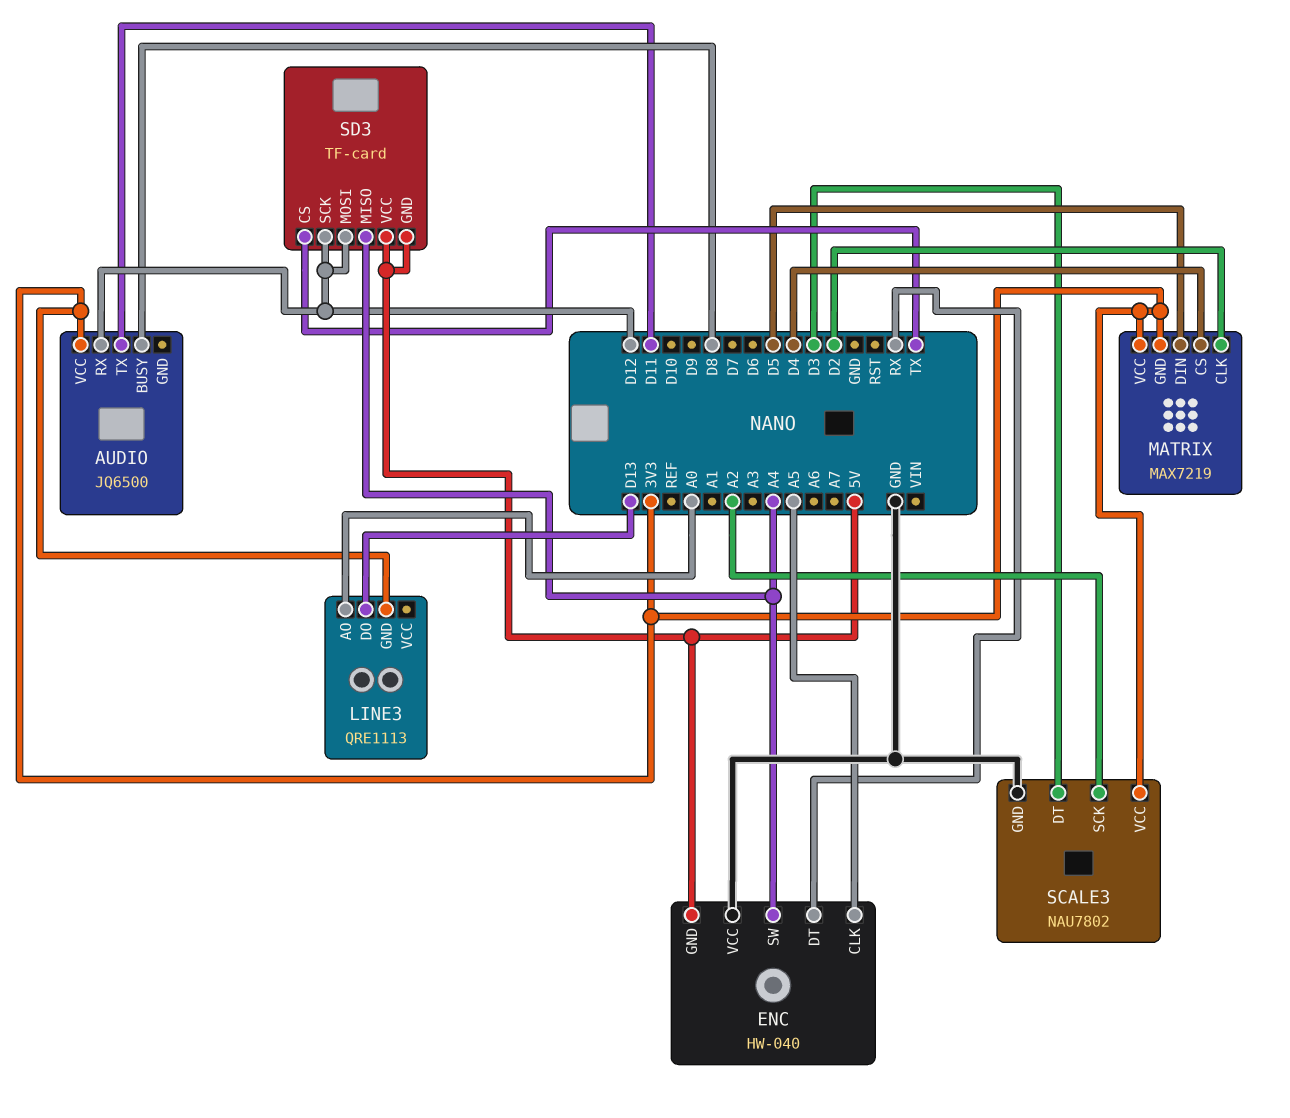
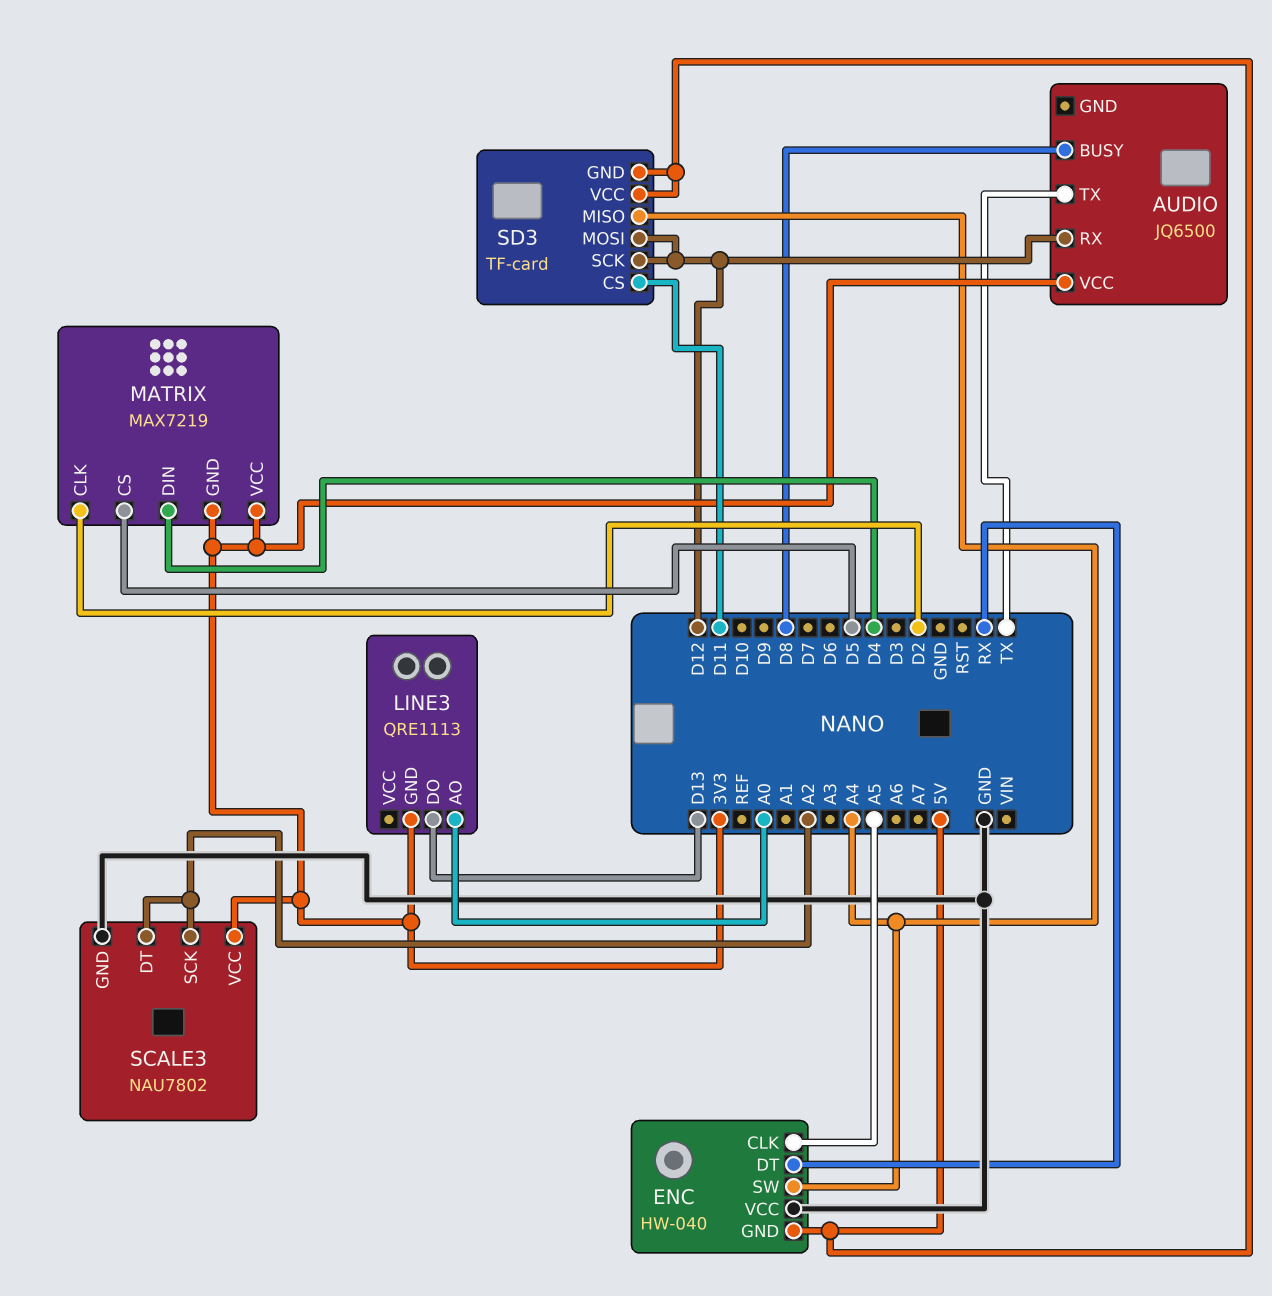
AUDIO pin TX: D11 -> TX
MATRIX pin CS: D4 -> D5
MATRIX pin DIN: D5 -> D4
SCALE3 pin DT: D3 -> A2
SD3 pin CS: TX -> D11

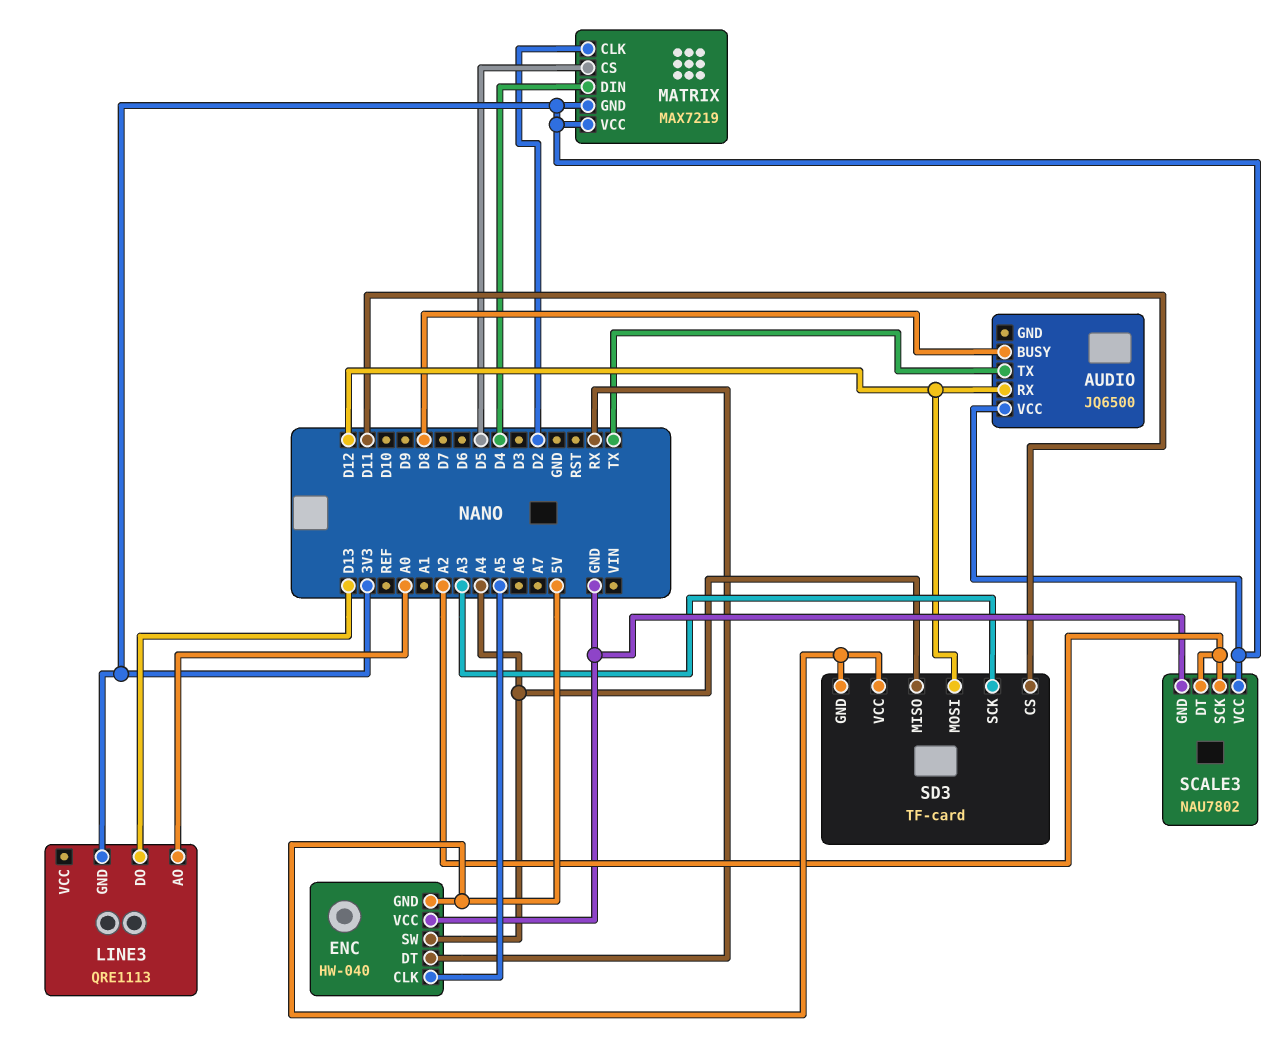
SD3 pin SCK: D12 -> A3

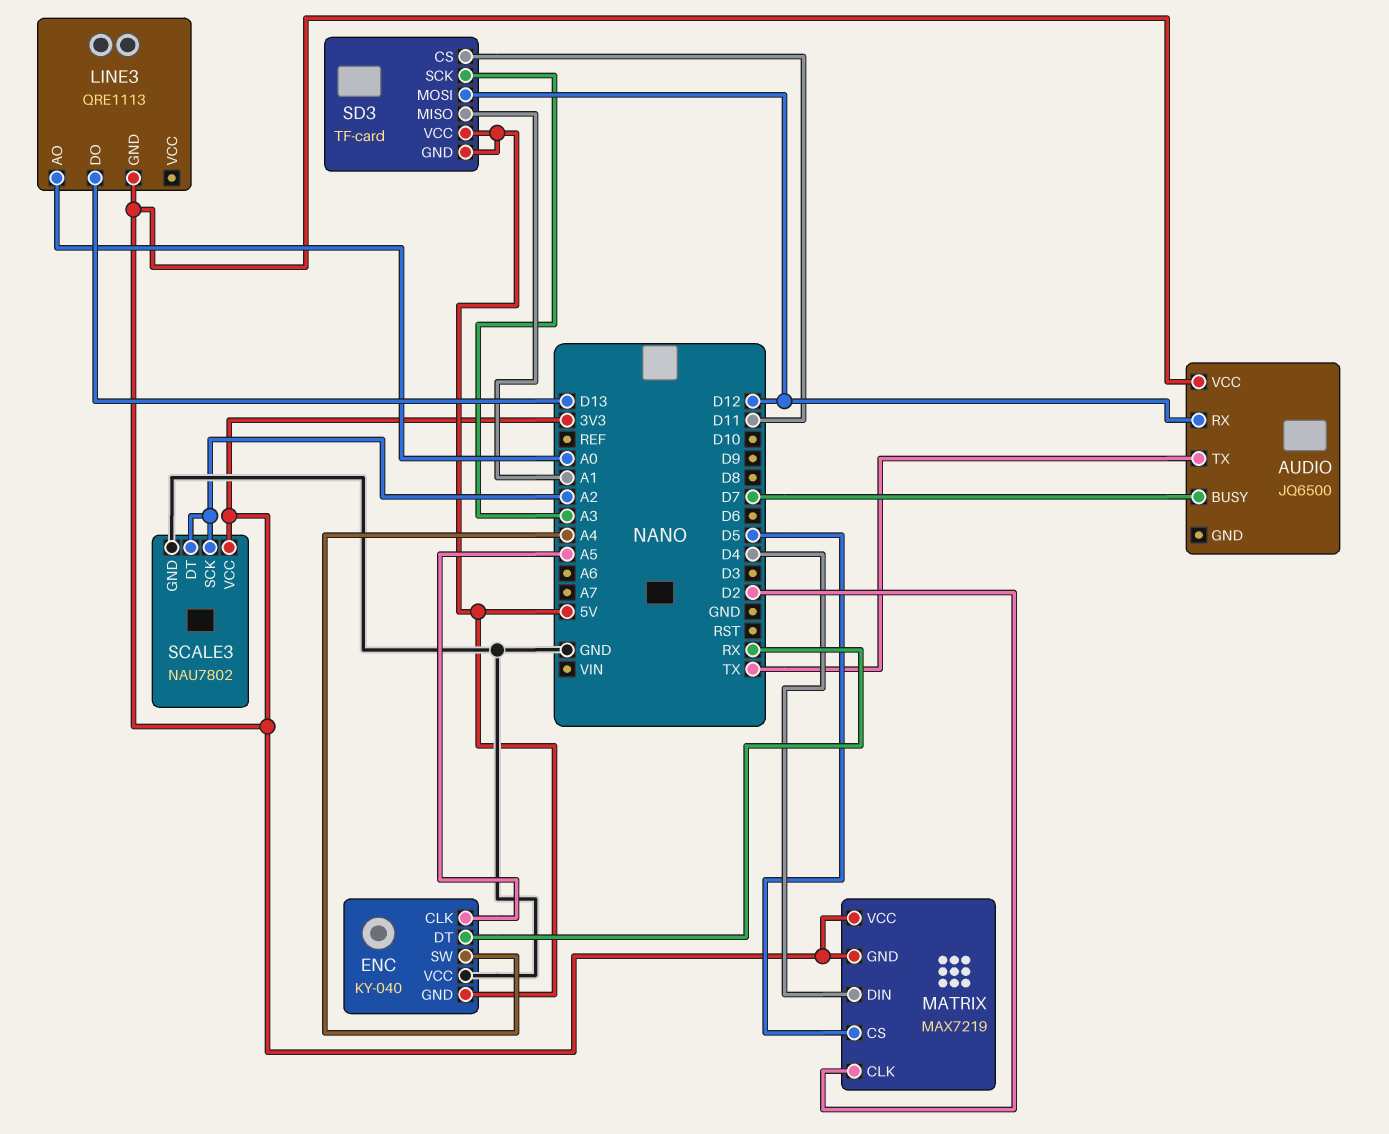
AUDIO pin BUSY: D8 -> D7
ENC: HW-040 -> KY-040
SD3 pin MISO: A4 -> A1

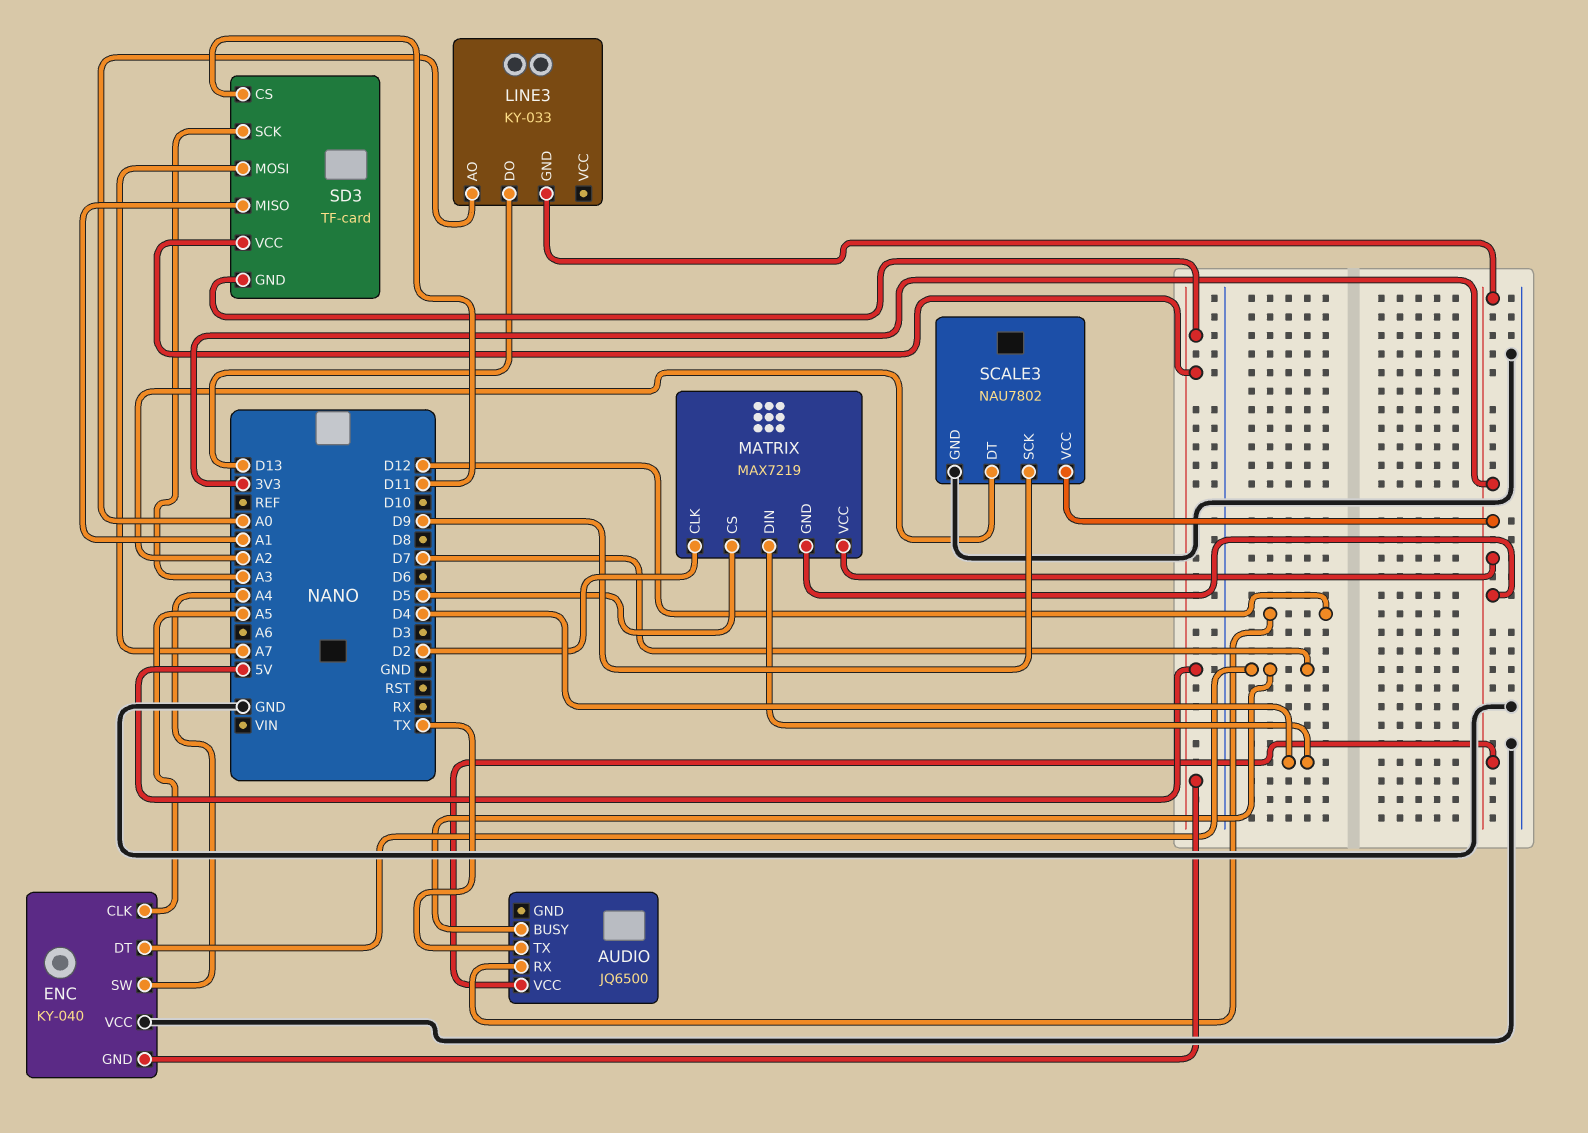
ENC pin DT: RX -> D7
LINE3: QRE1113 -> KY-033
SCALE3 pin SCK: A2 -> D9
SD3 pin MOSI: D12 -> A7

